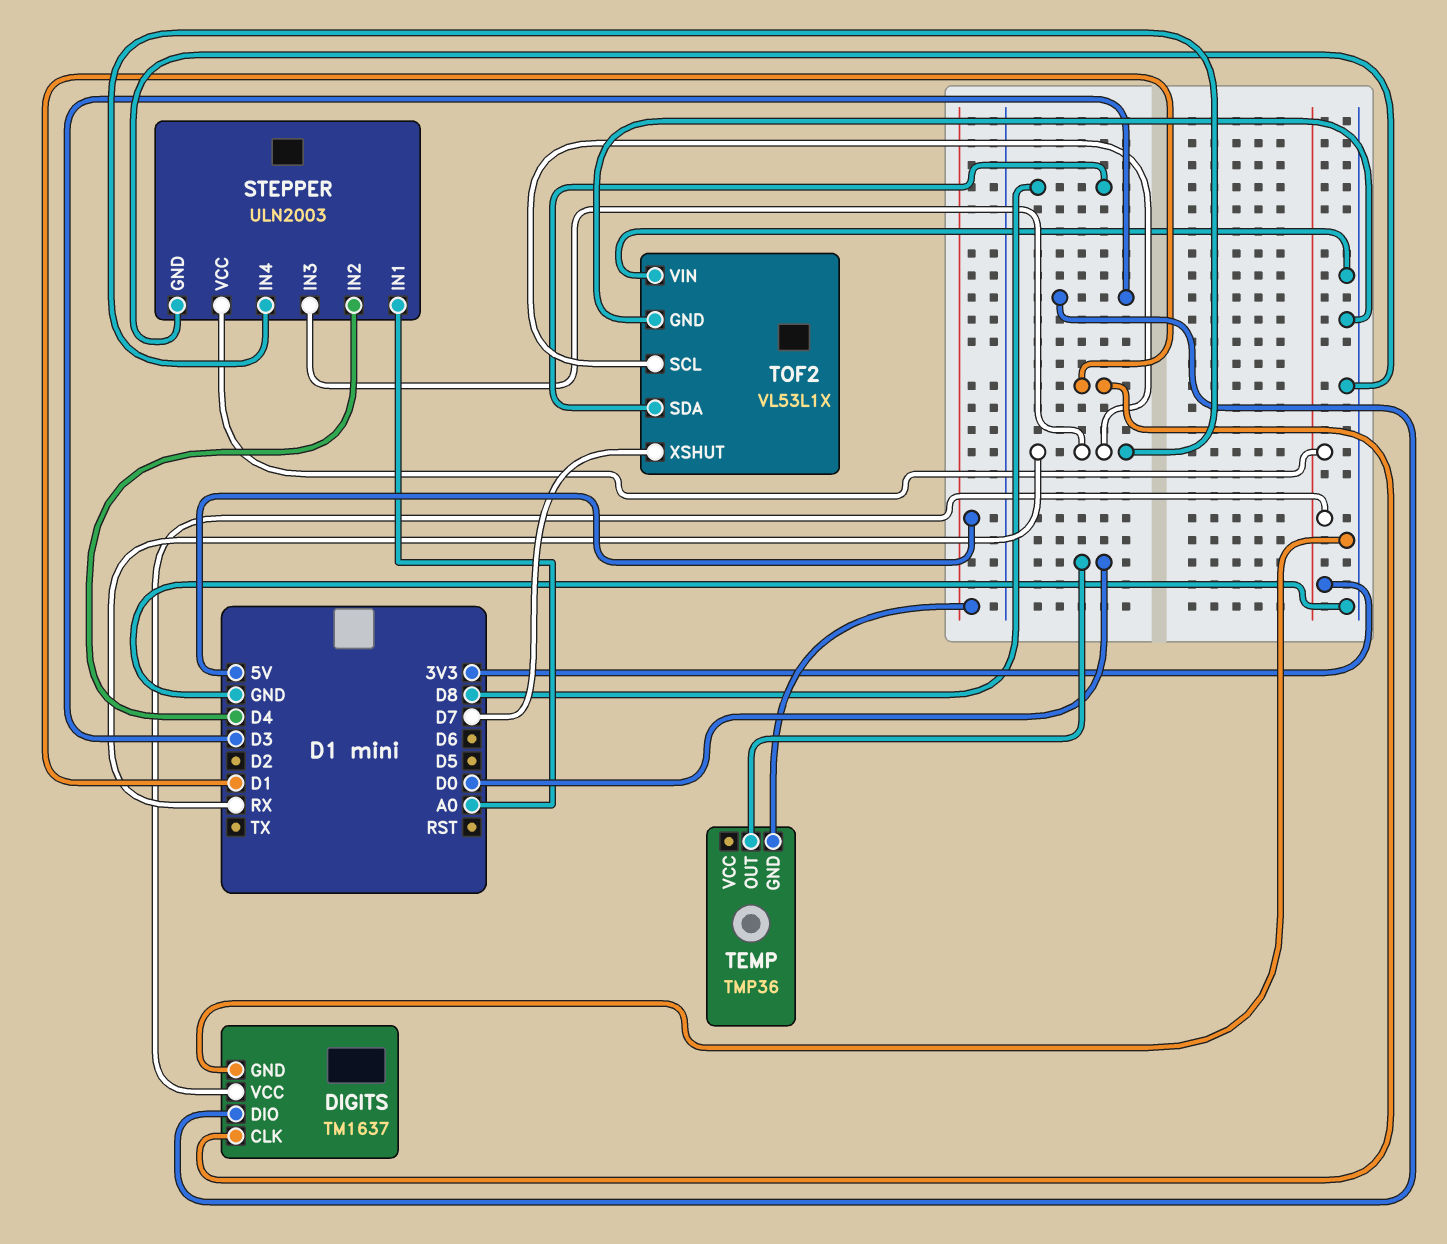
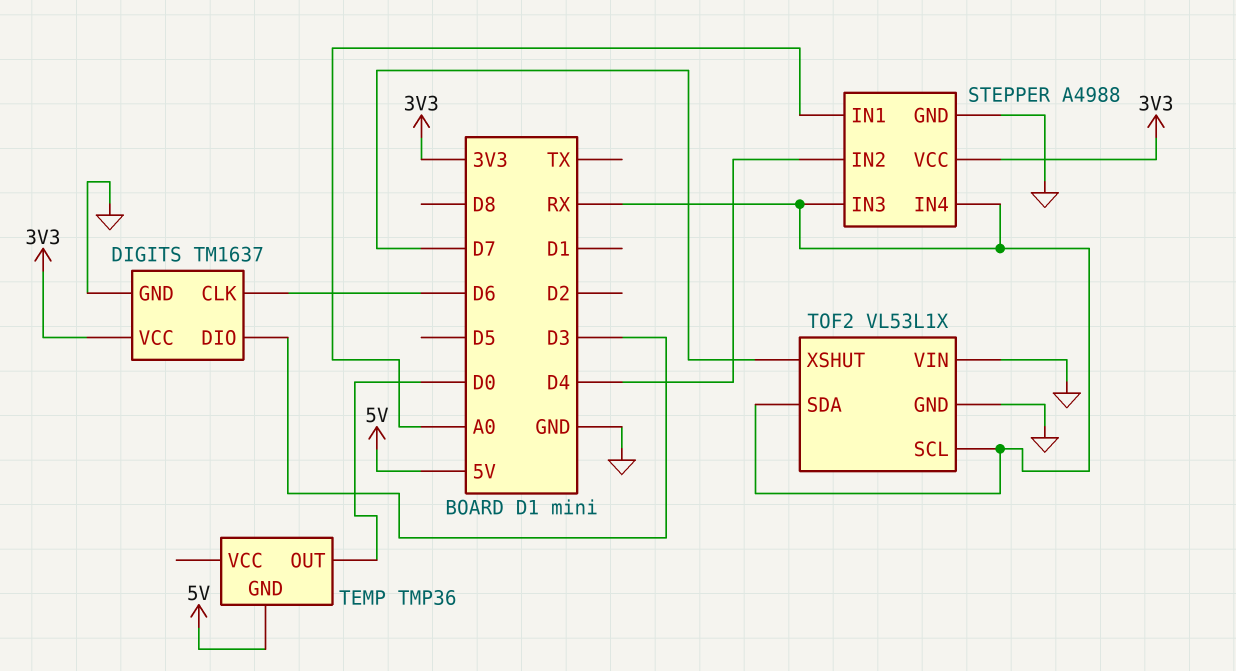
DIGITS pin CLK: D1 -> D6
STEPPER: ULN2003 -> A4988
TOF2 pin SDA: D8 -> RX

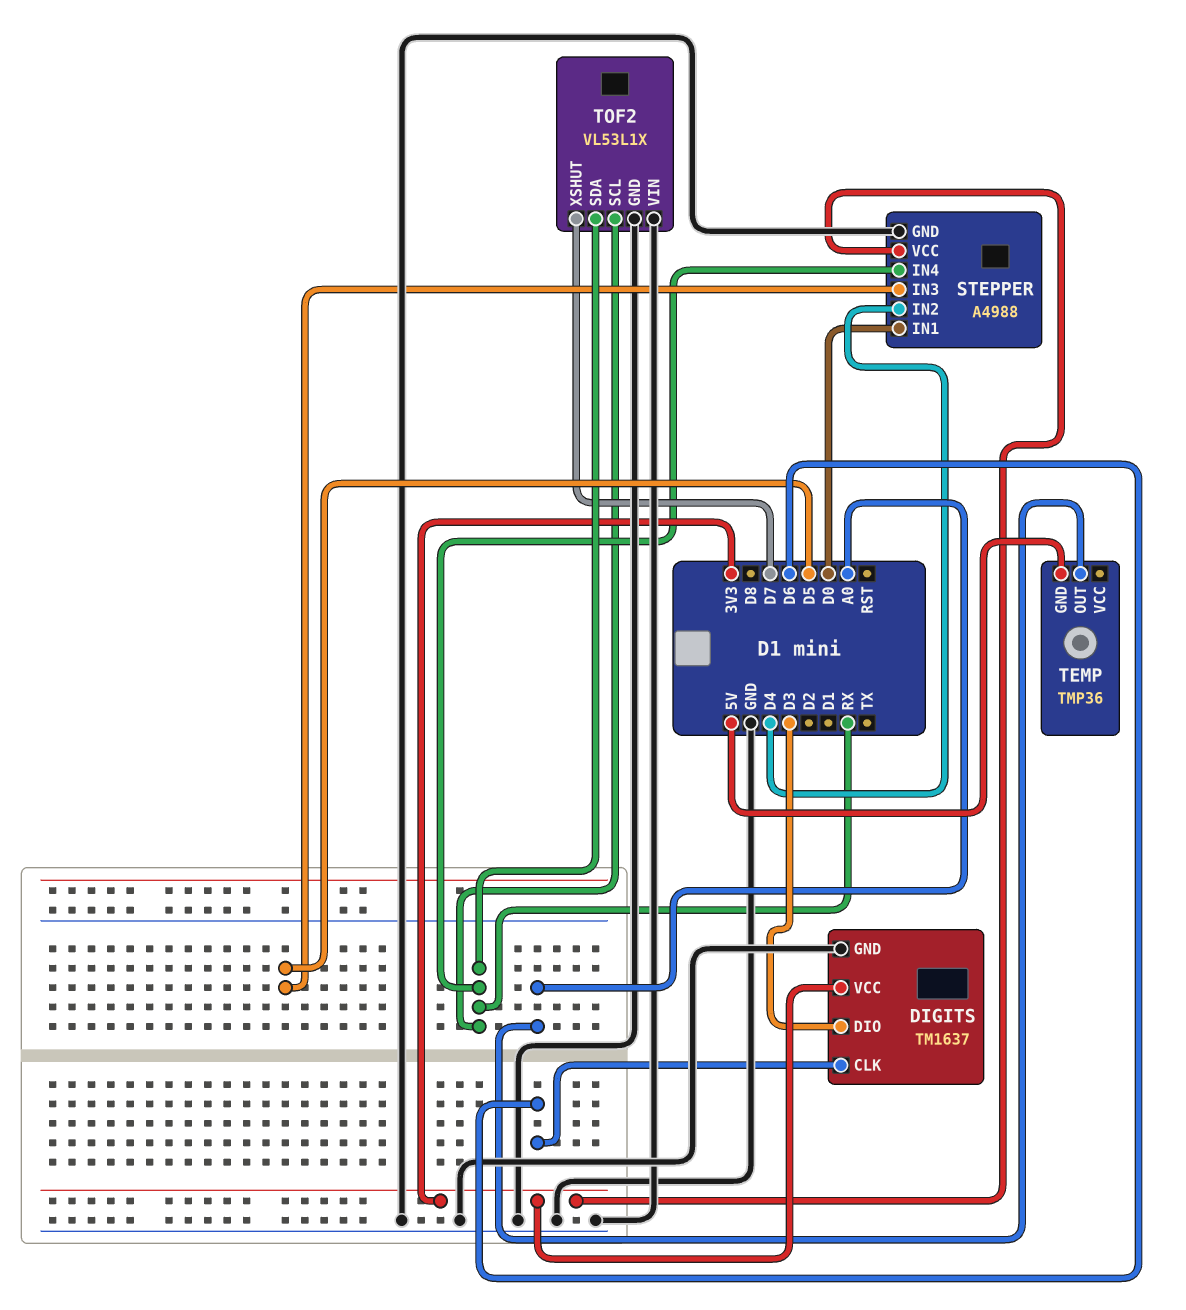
STEPPER pin IN1: A0 -> D0
STEPPER pin IN3: RX -> D5
TEMP pin OUT: D0 -> A0

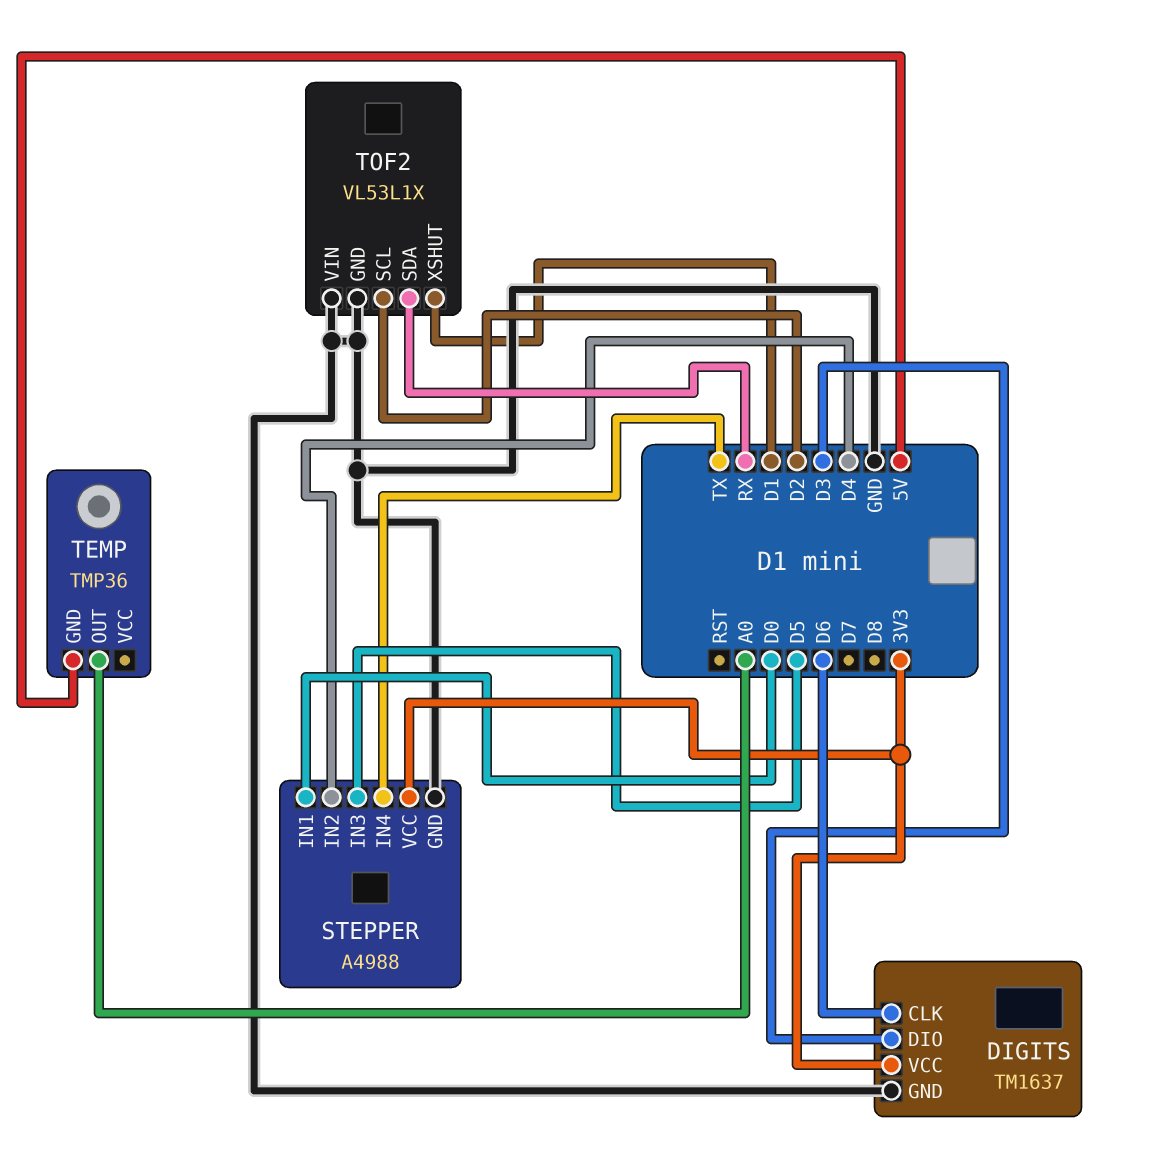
STEPPER pin IN4: RX -> TX
TOF2 pin SCL: RX -> D2
TOF2 pin XSHUT: D7 -> D1

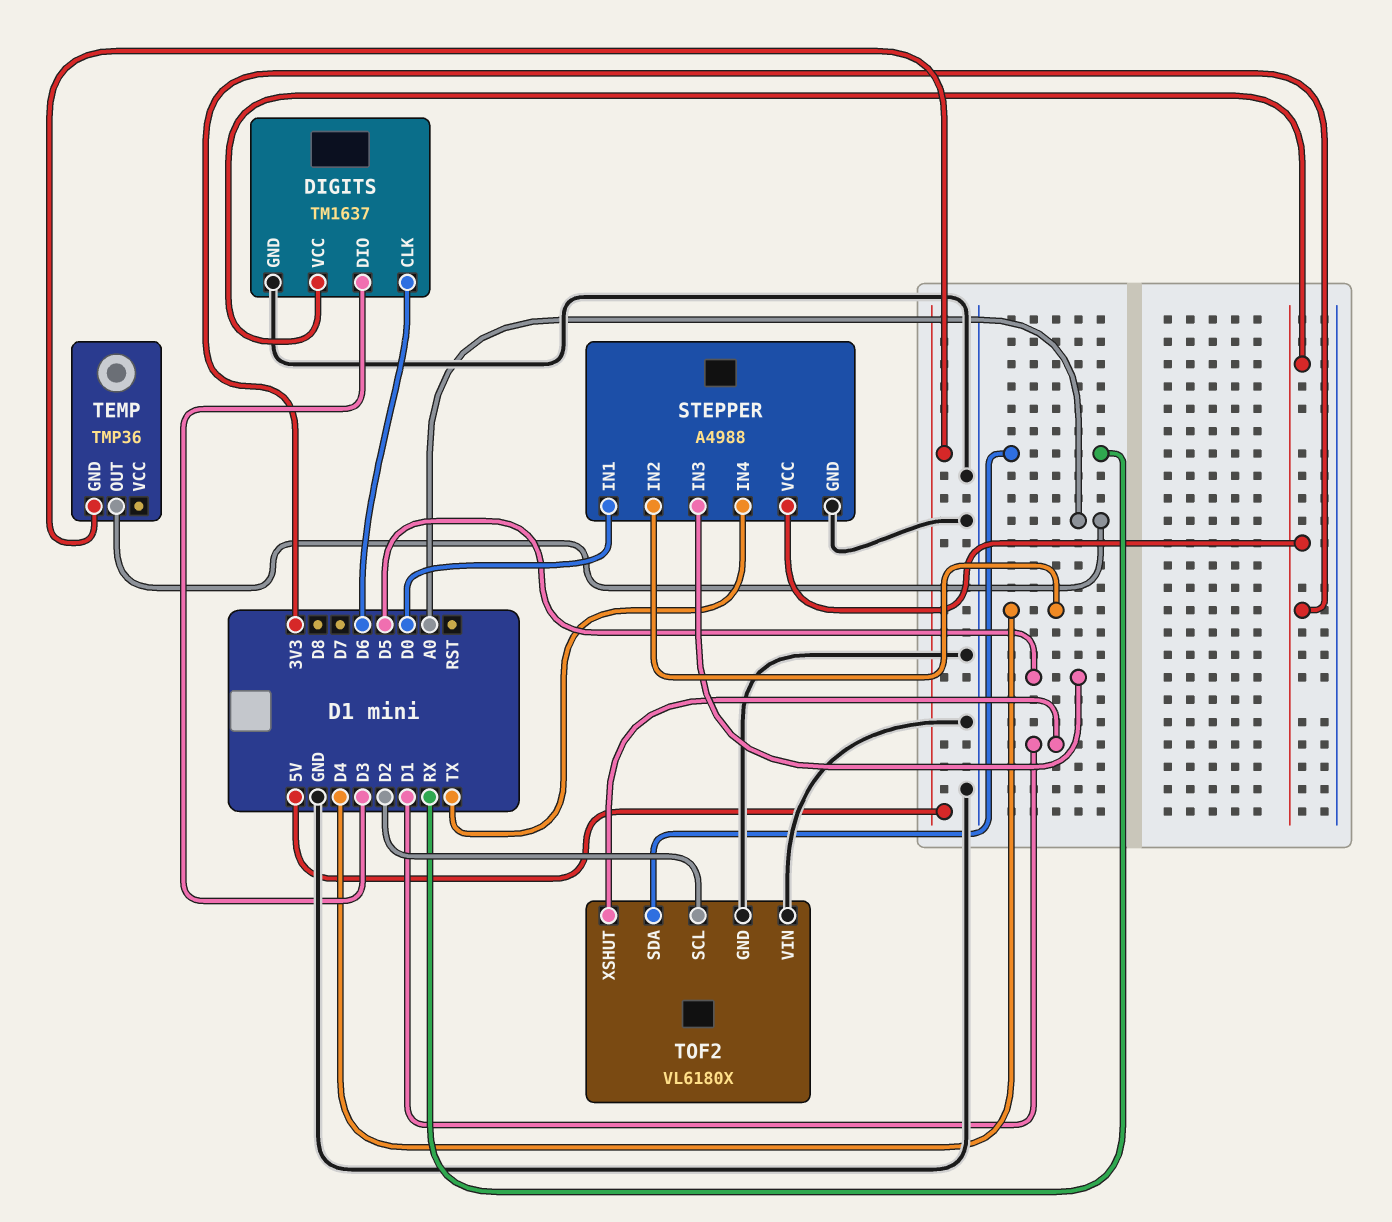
TOF2: VL53L1X -> VL6180X

